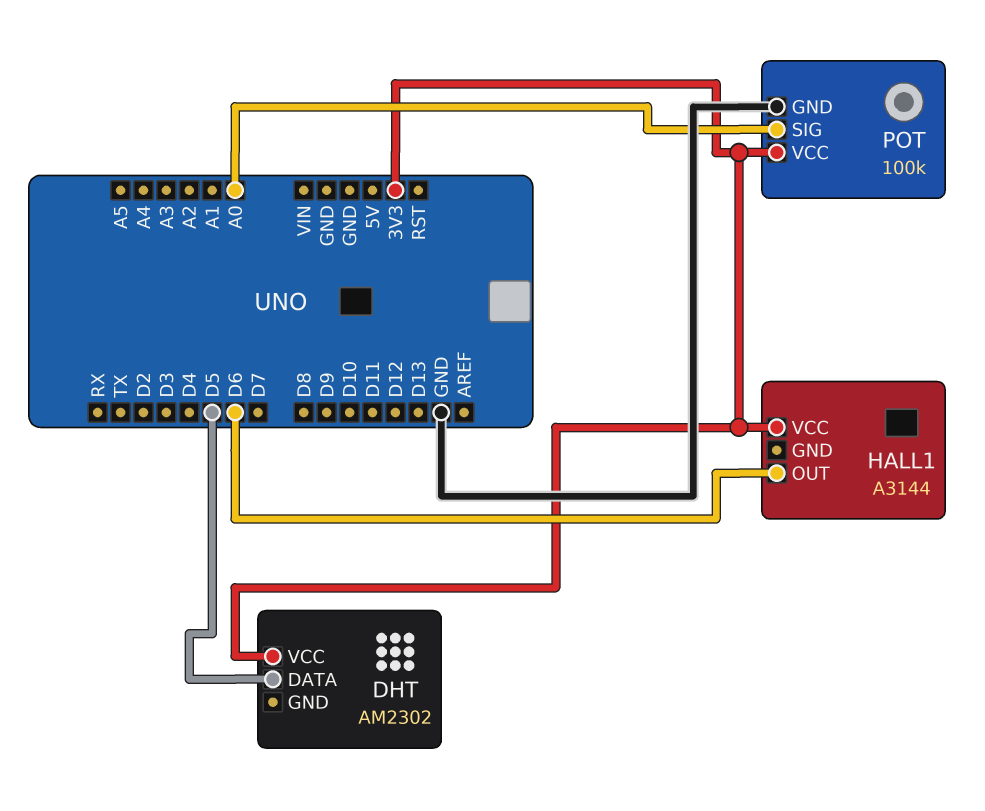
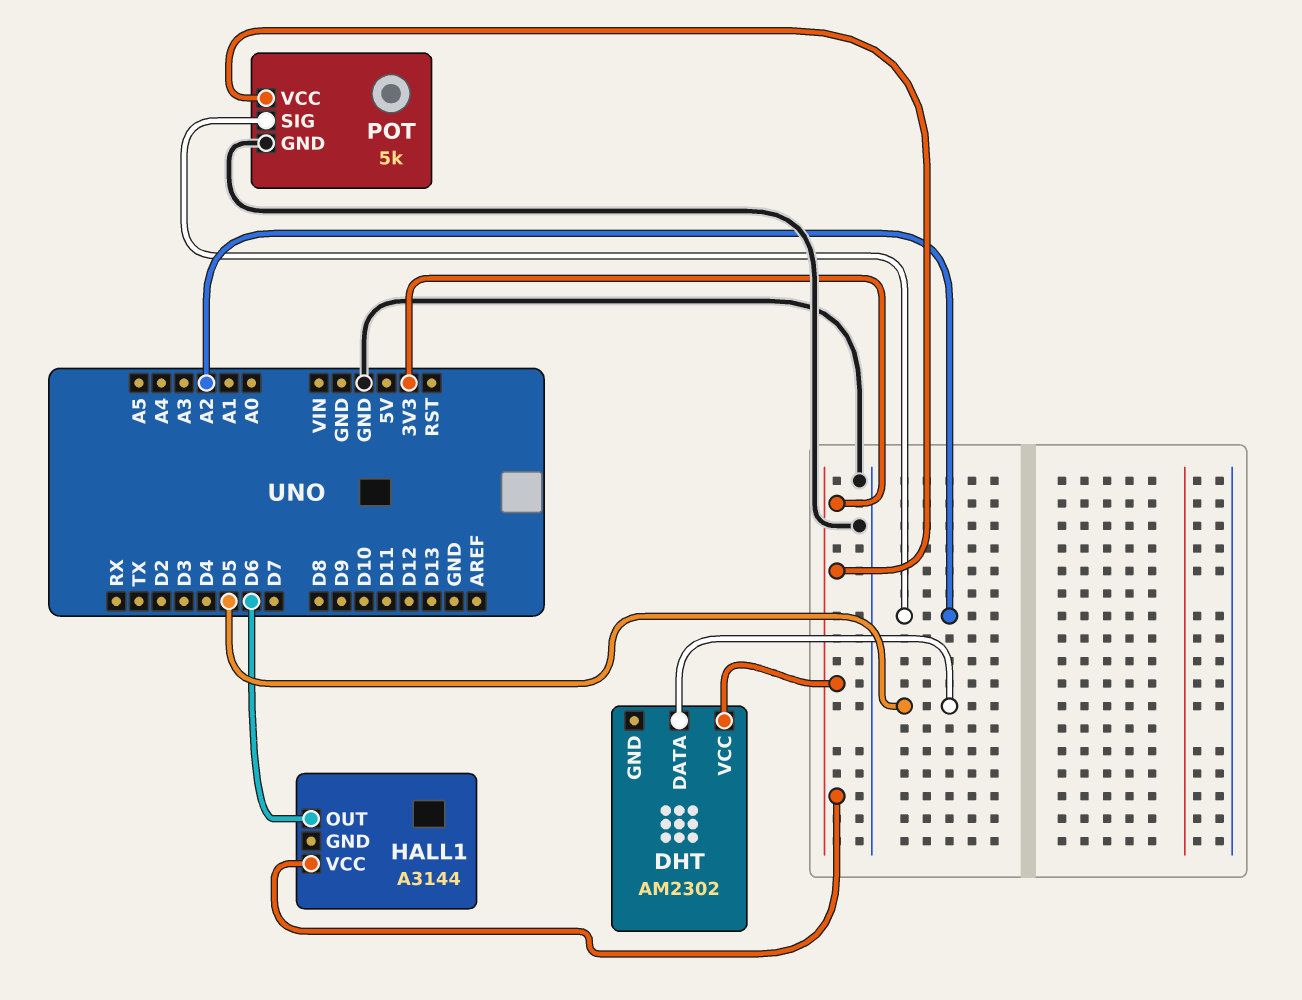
POT: 100k -> 5k
POT pin SIG: A0 -> A2

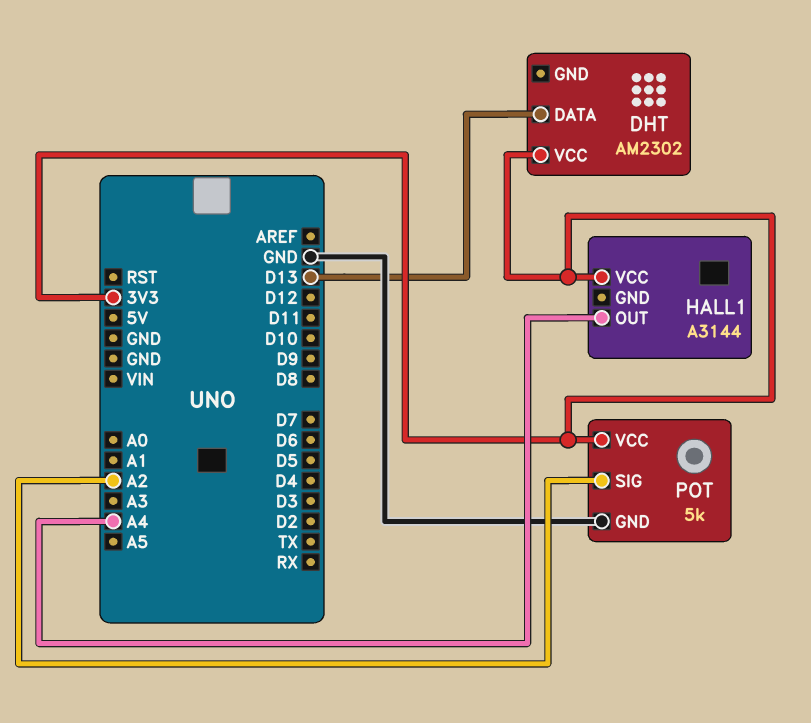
DHT pin DATA: D5 -> D13
HALL1 pin OUT: D6 -> A4

